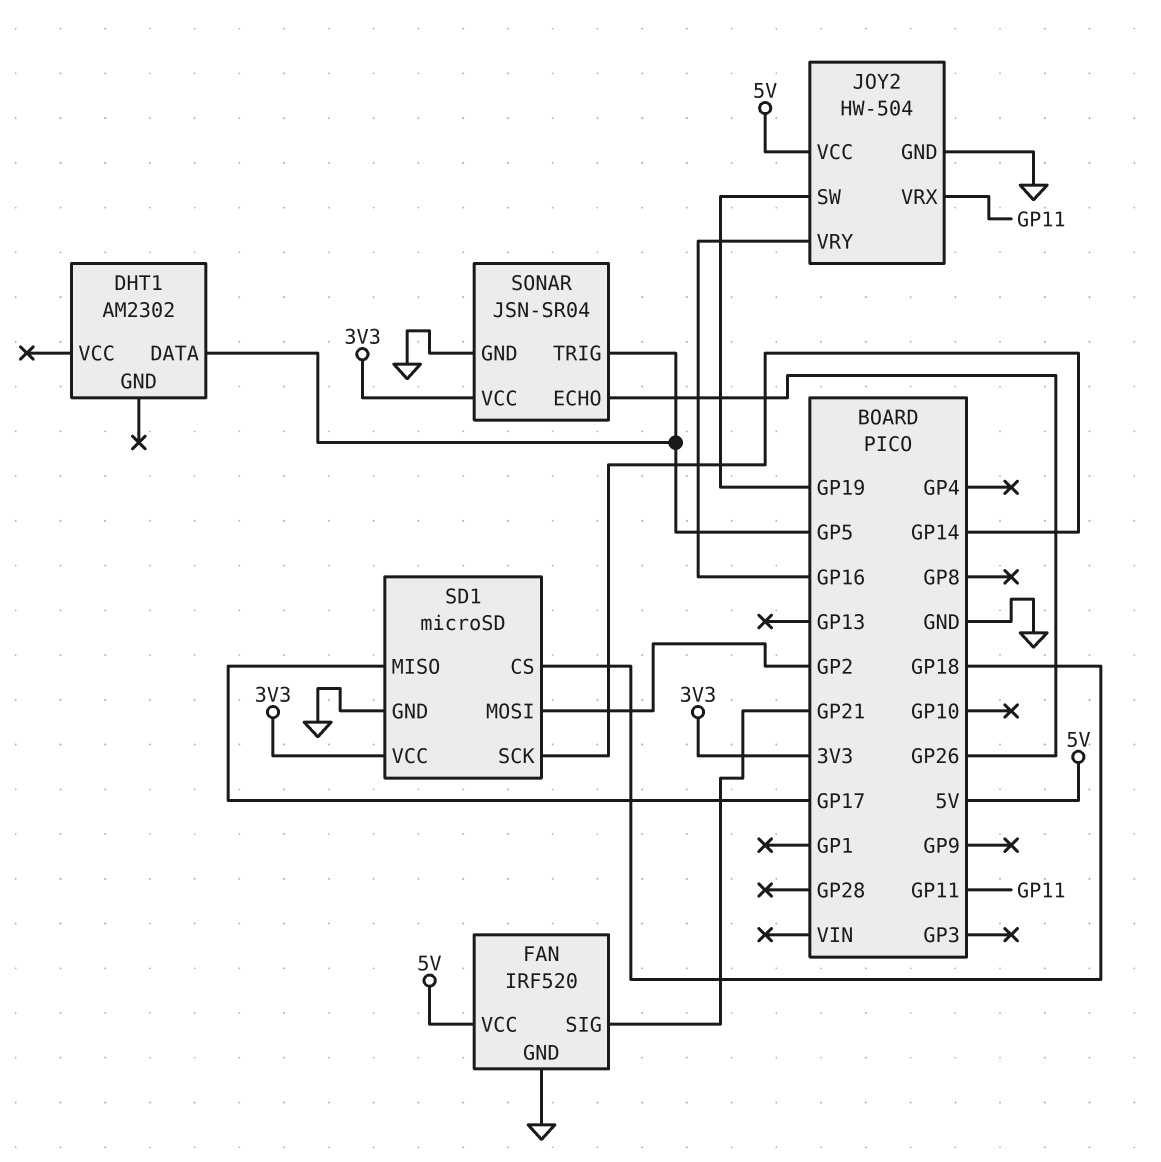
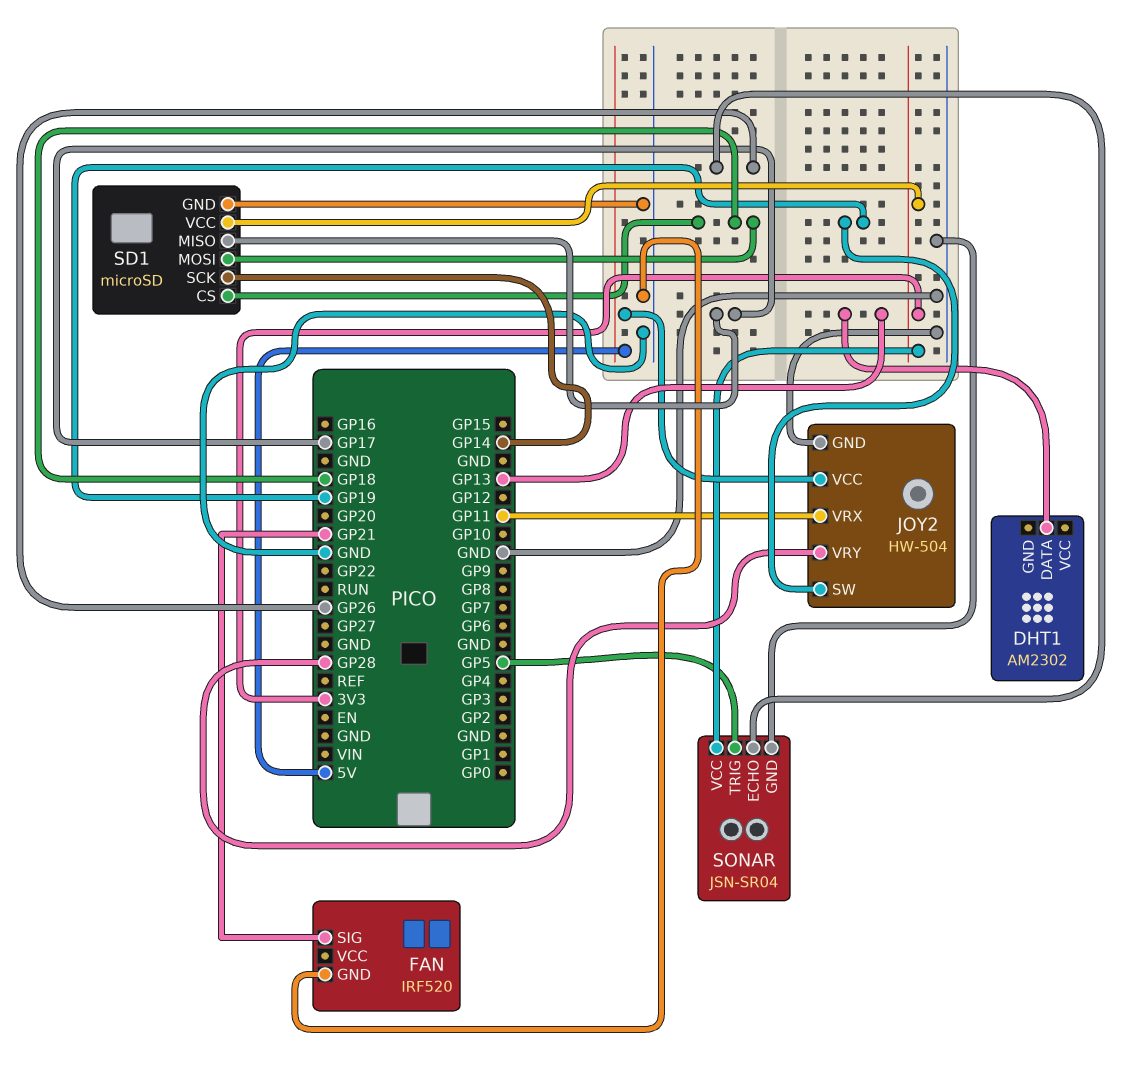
DHT1 pin DATA: GP5 -> GP13
FAN pin VCC: 5V -> none
JOY2 pin VRY: GP16 -> GP28
SD1 pin MOSI: GP2 -> GP18

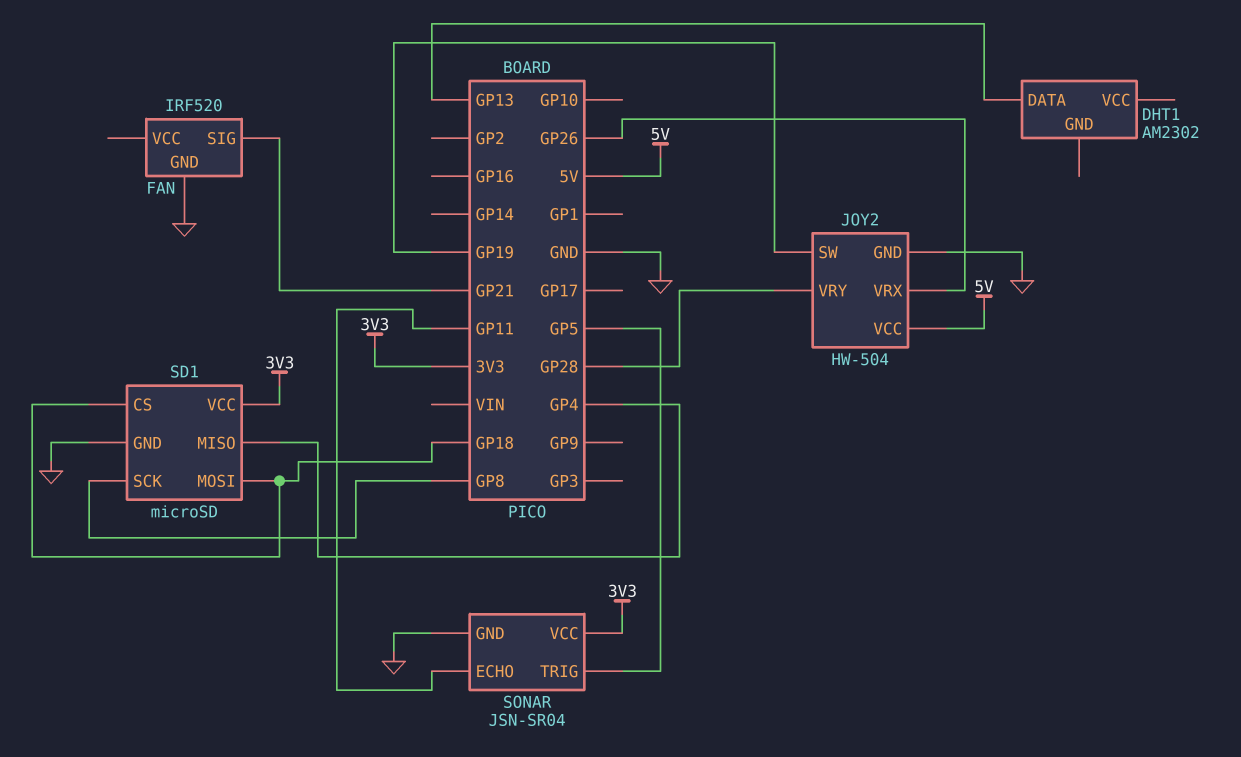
JOY2 pin VRX: GP11 -> GP26
SD1 pin MISO: GP17 -> GP4
SD1 pin SCK: GP14 -> GP8
SONAR pin ECHO: GP26 -> GP11

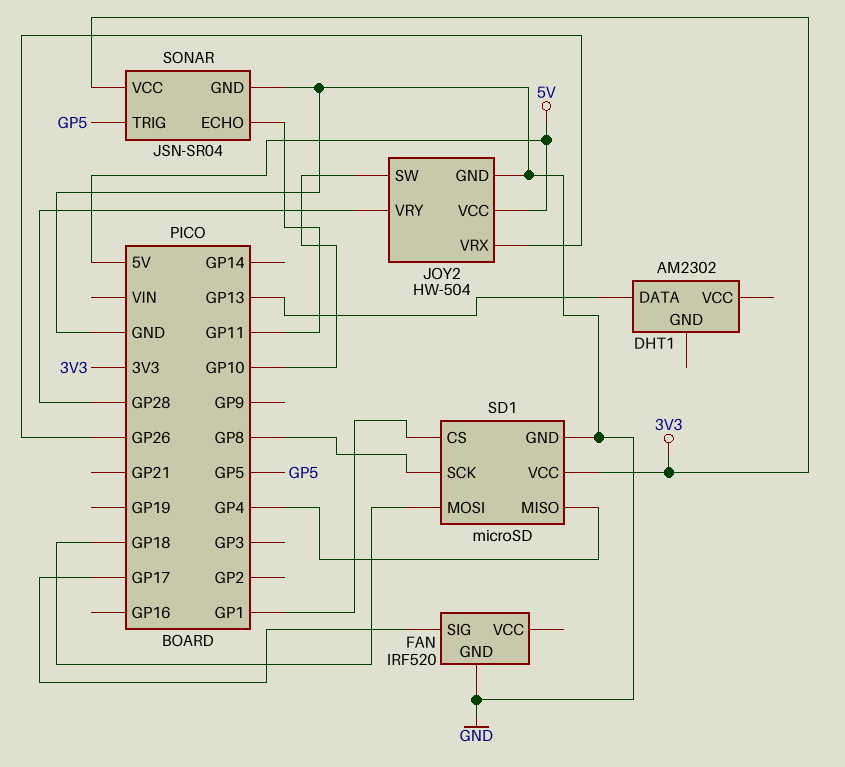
FAN pin SIG: GP21 -> GP17
JOY2 pin SW: GP19 -> GP10
SD1 pin CS: GP18 -> GP1

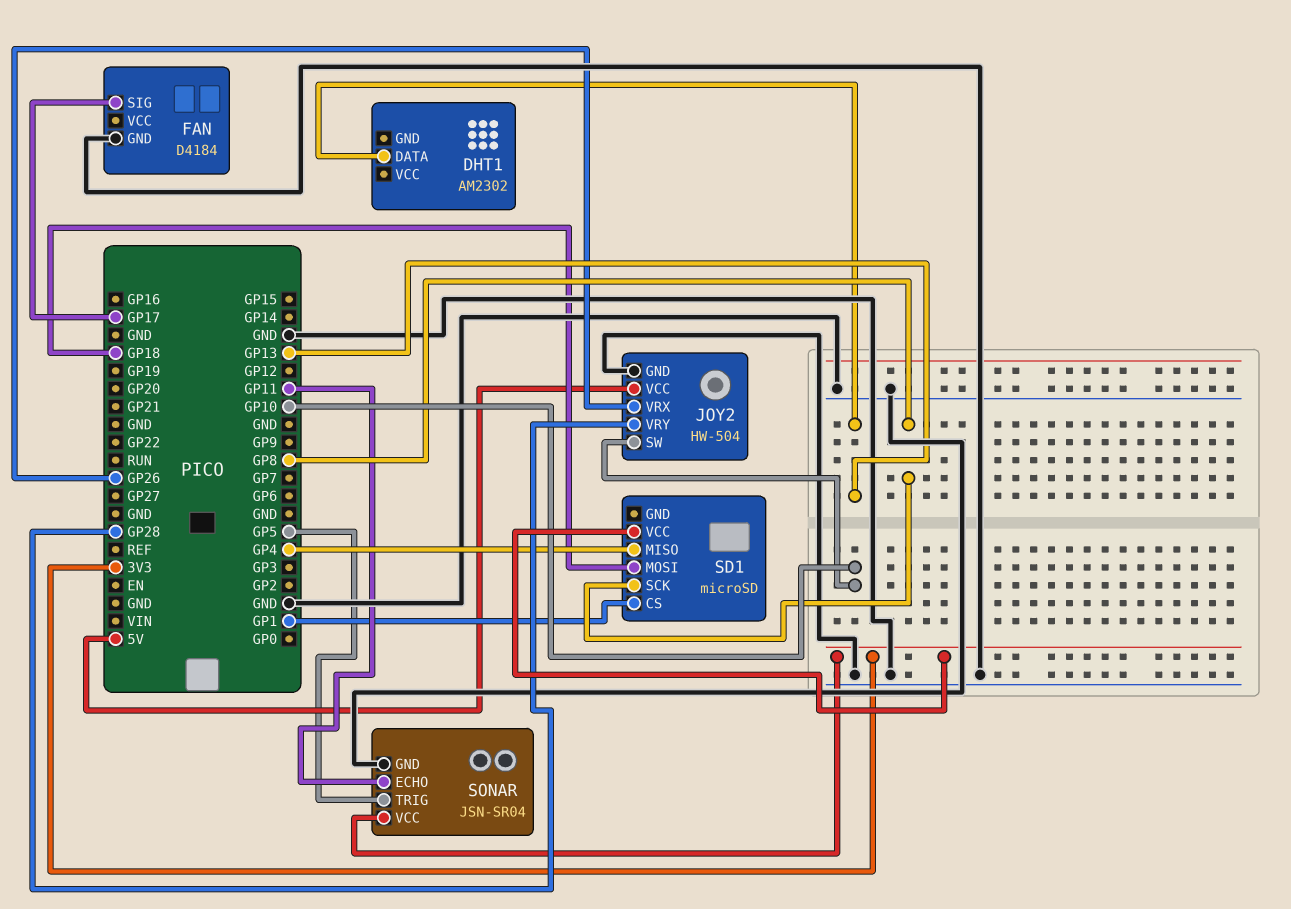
FAN: IRF520 -> D4184
SD1 pin GND: GND -> none

